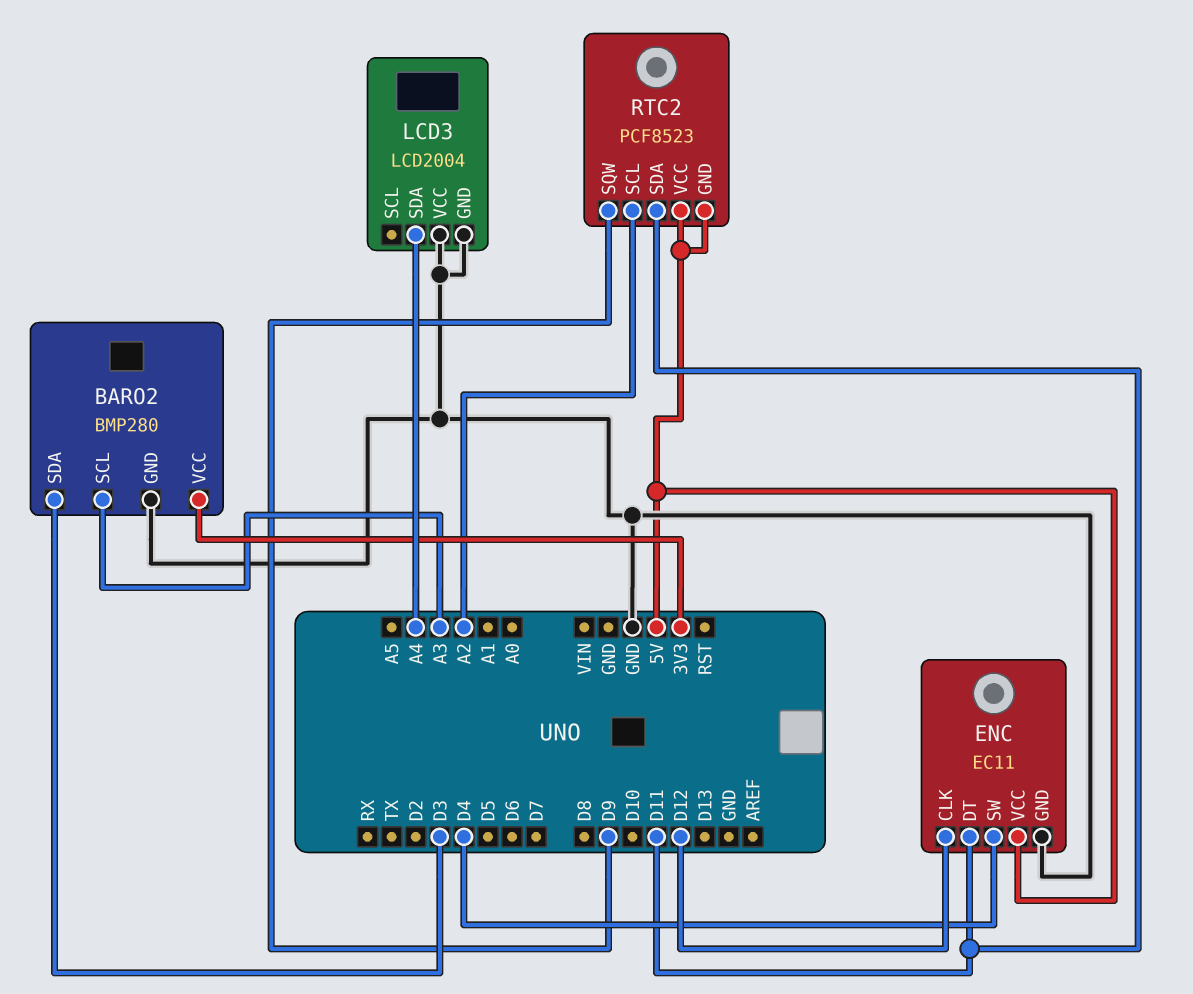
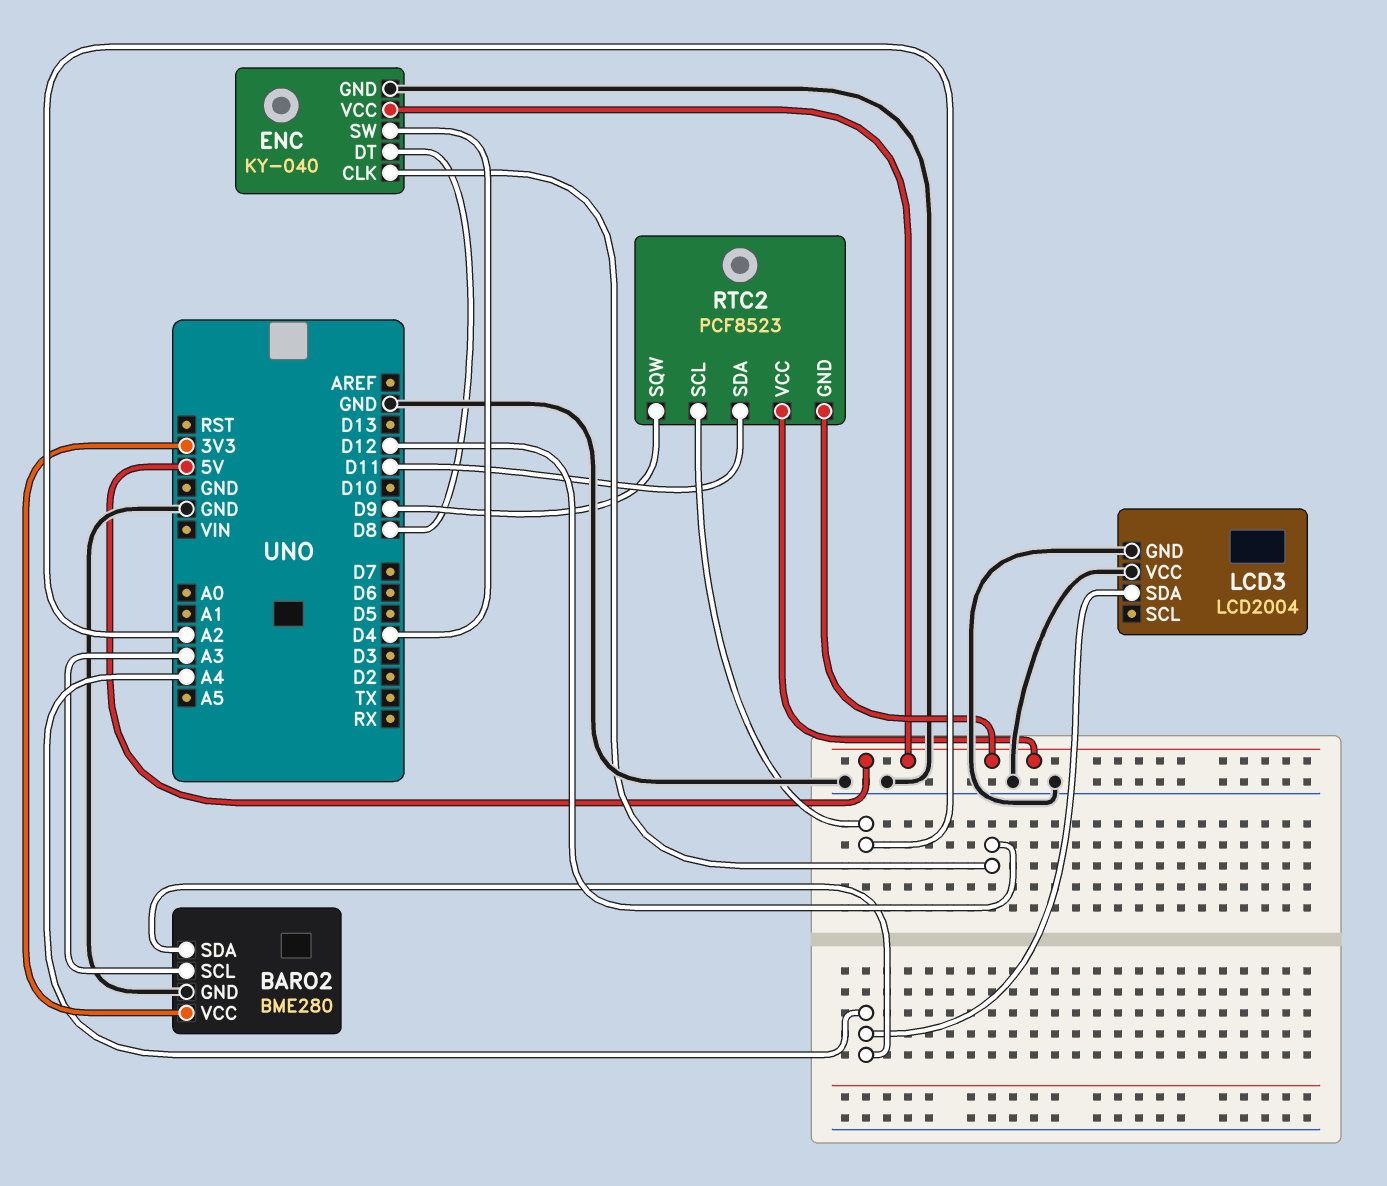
BARO2: BMP280 -> BME280
BARO2 pin SDA: D3 -> A4
ENC: EC11 -> KY-040
ENC pin DT: D11 -> D8

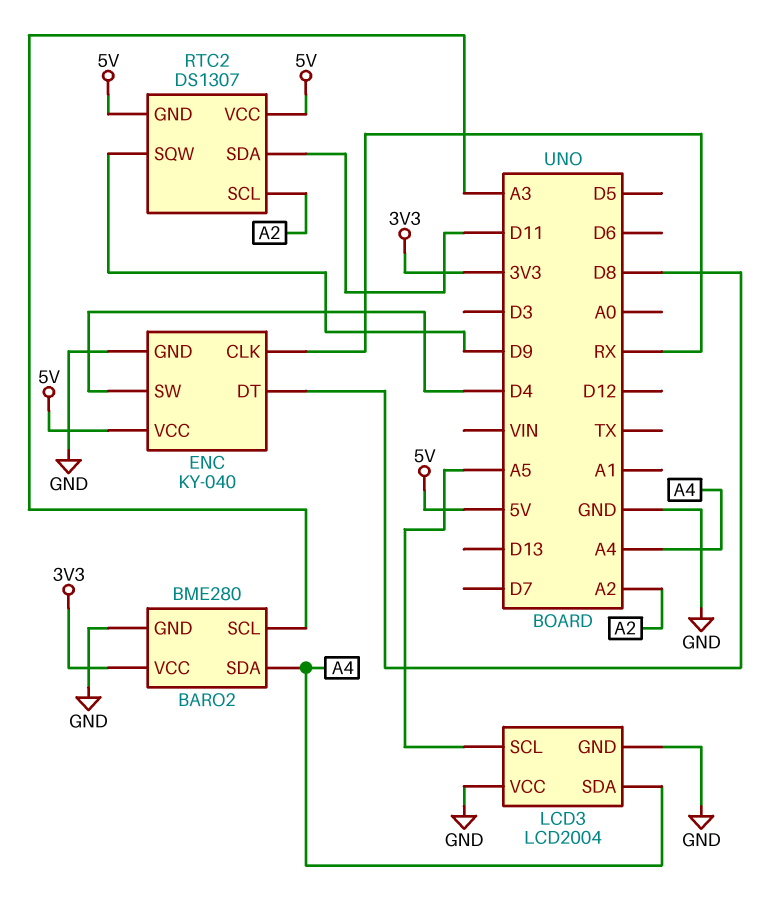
ENC pin CLK: D12 -> RX
LCD3 pin SCL: none -> A5
RTC2: PCF8523 -> DS1307

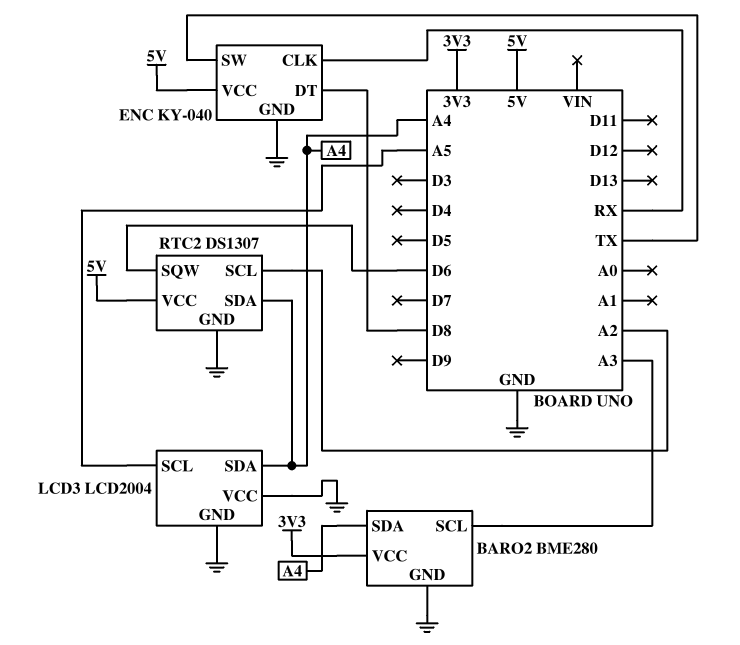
ENC pin SW: D4 -> TX
RTC2 pin GND: 5V -> GND
RTC2 pin SDA: D11 -> A4
RTC2 pin SQW: D9 -> D6

